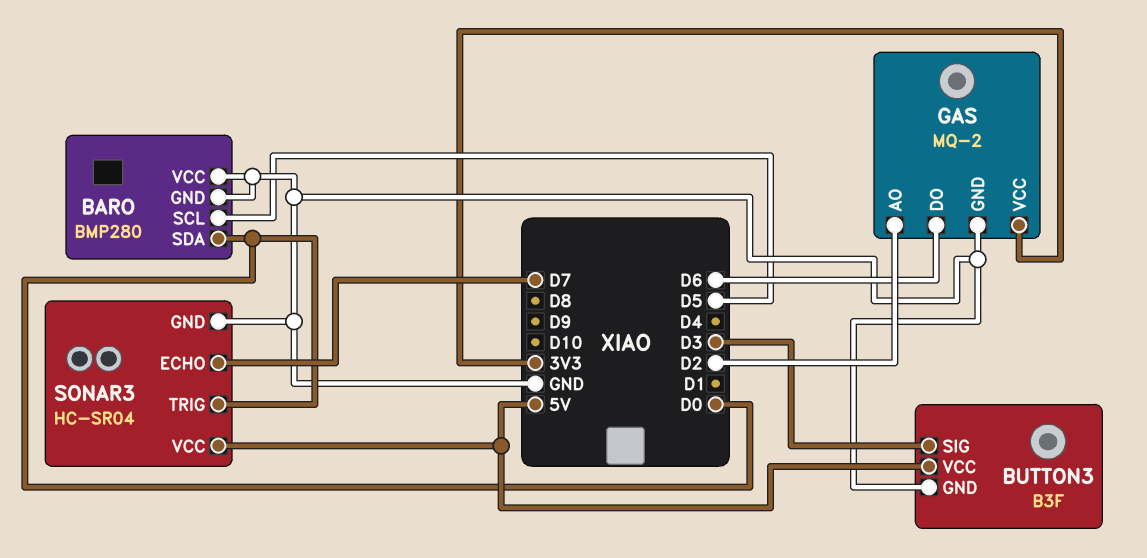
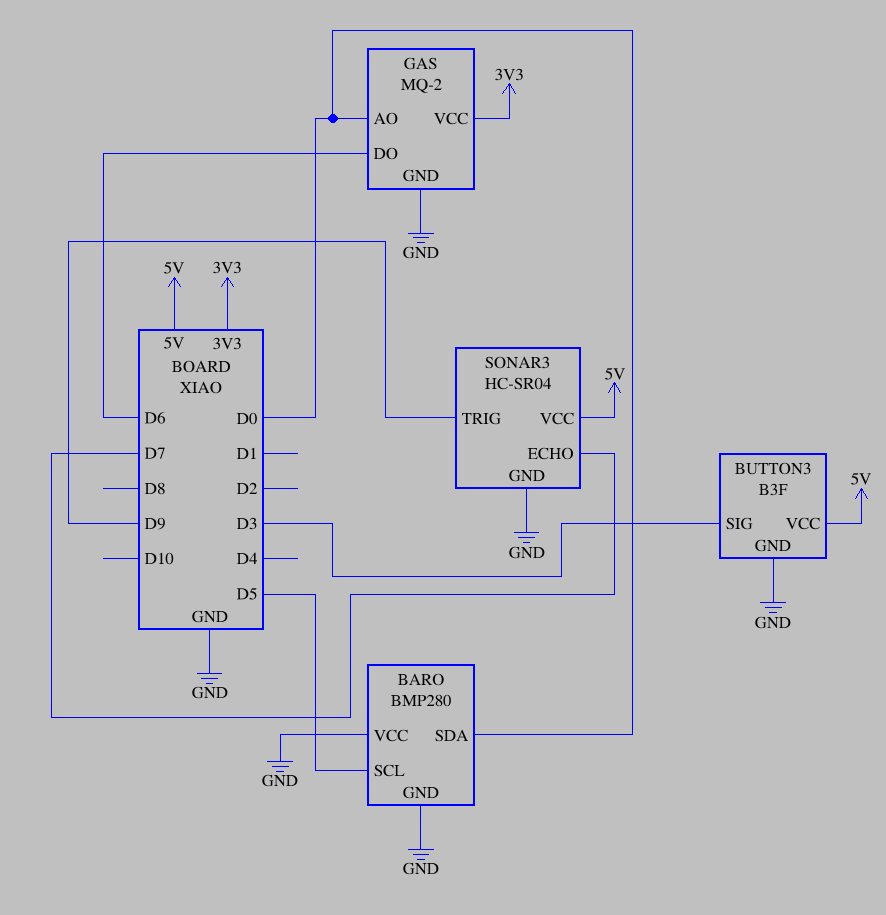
GAS pin AO: D2 -> D0
SONAR3 pin TRIG: D0 -> D9

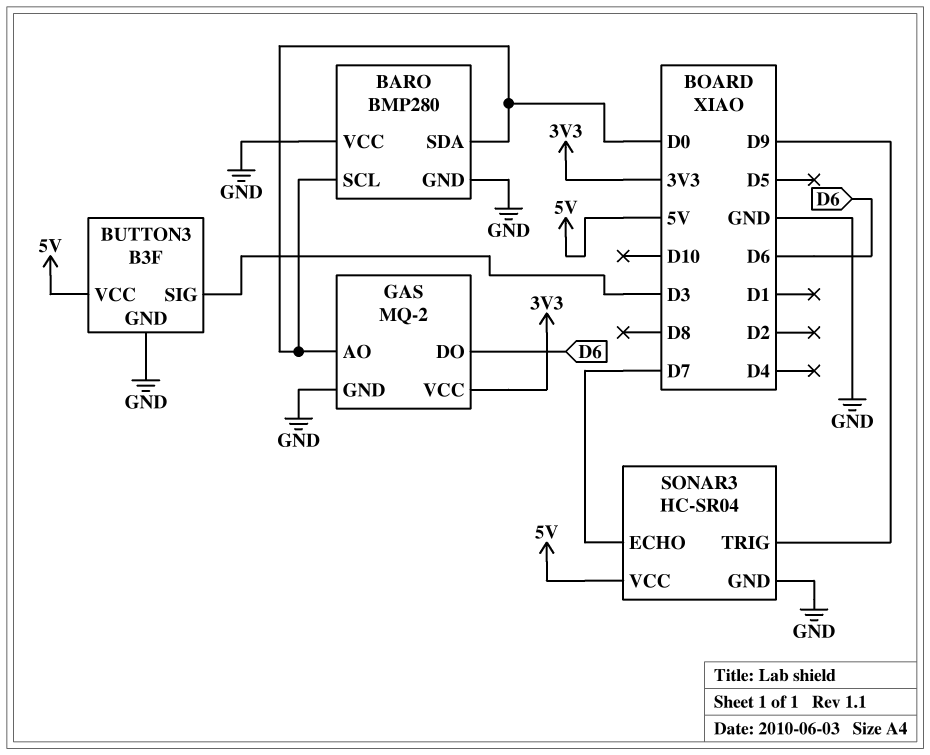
BARO pin SCL: D5 -> D0

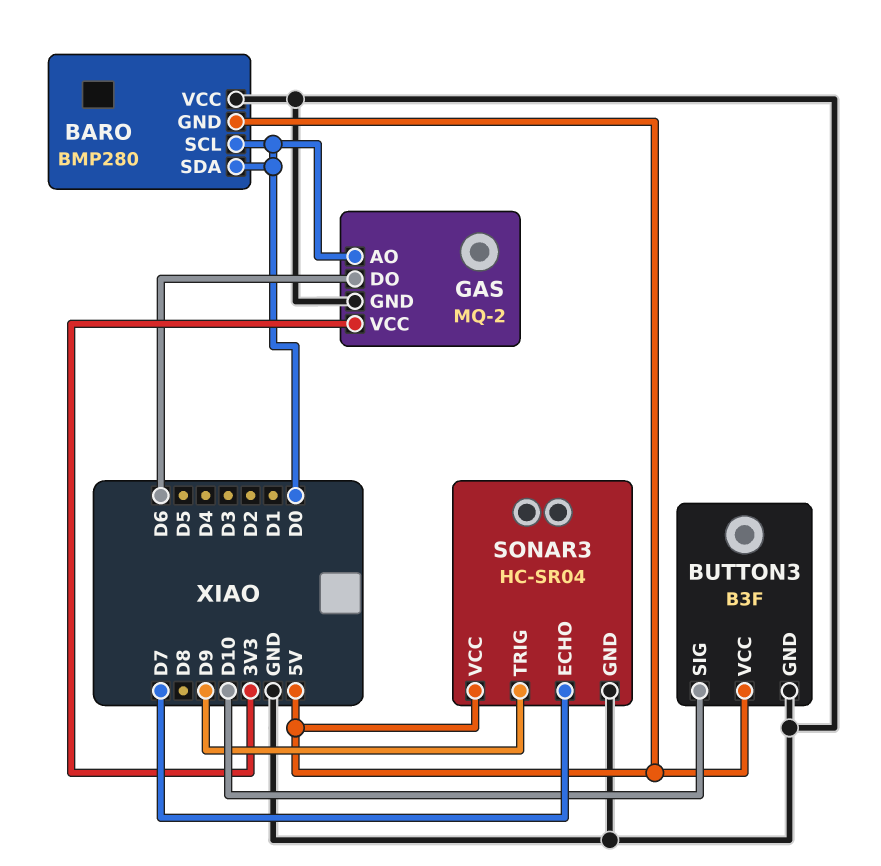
BARO pin GND: GND -> 5V
BUTTON3 pin SIG: D3 -> D10

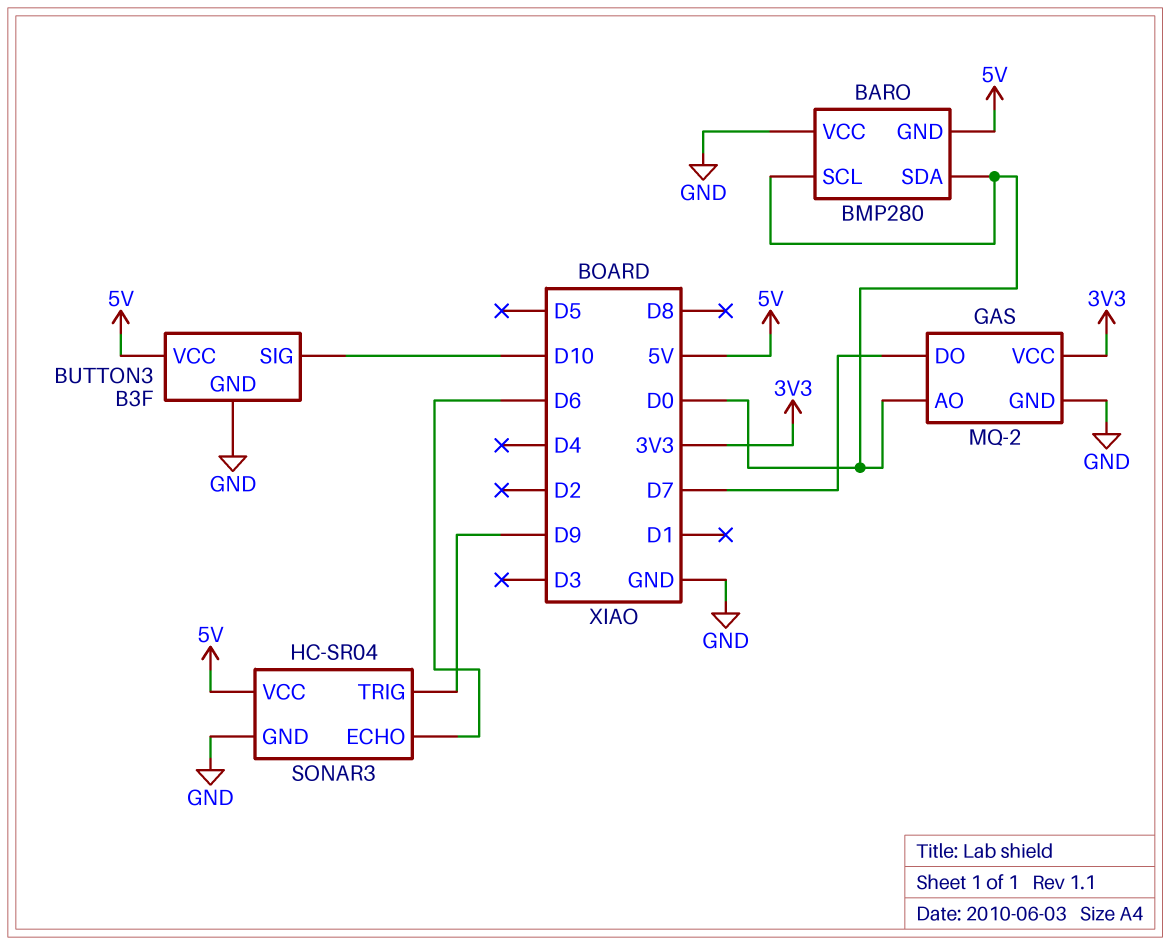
GAS pin DO: D6 -> D7
SONAR3 pin ECHO: D7 -> D6

